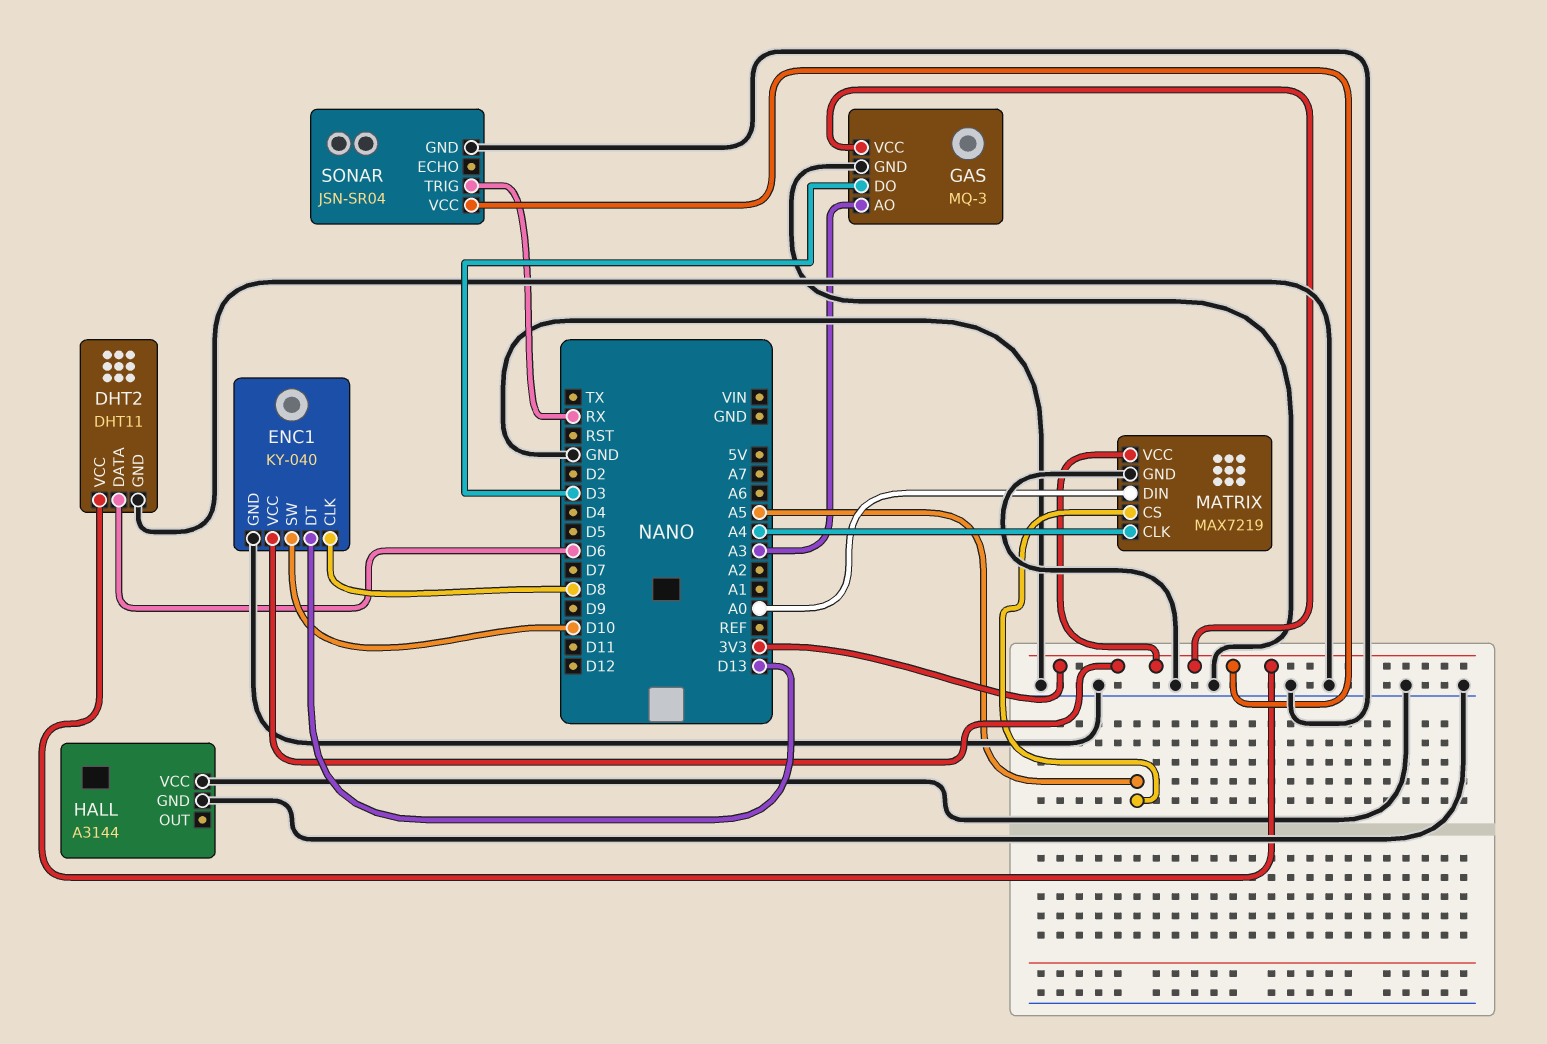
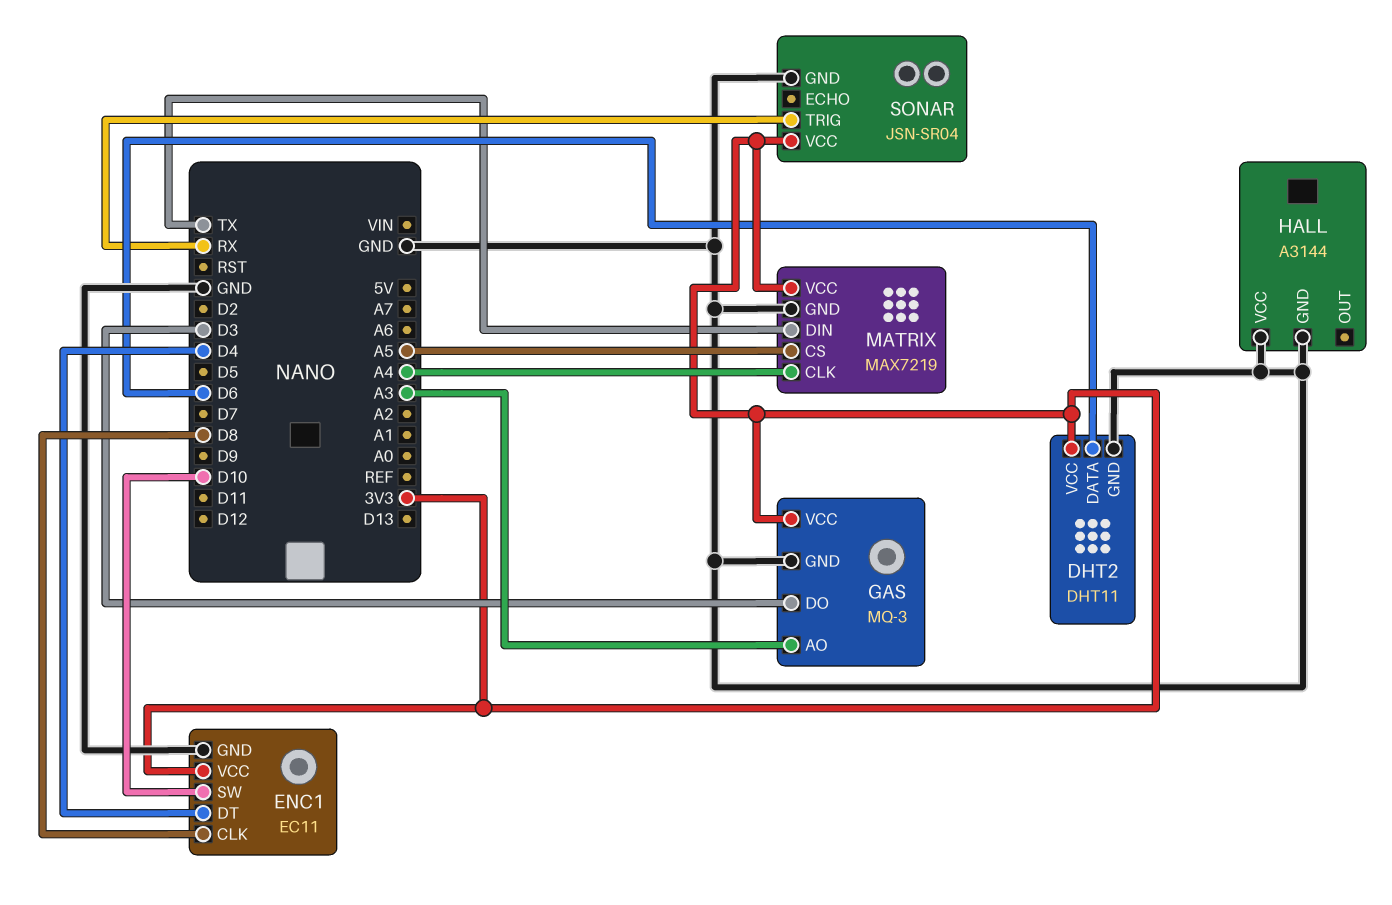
ENC1: KY-040 -> EC11
ENC1 pin DT: D13 -> D4
MATRIX pin DIN: A0 -> TX

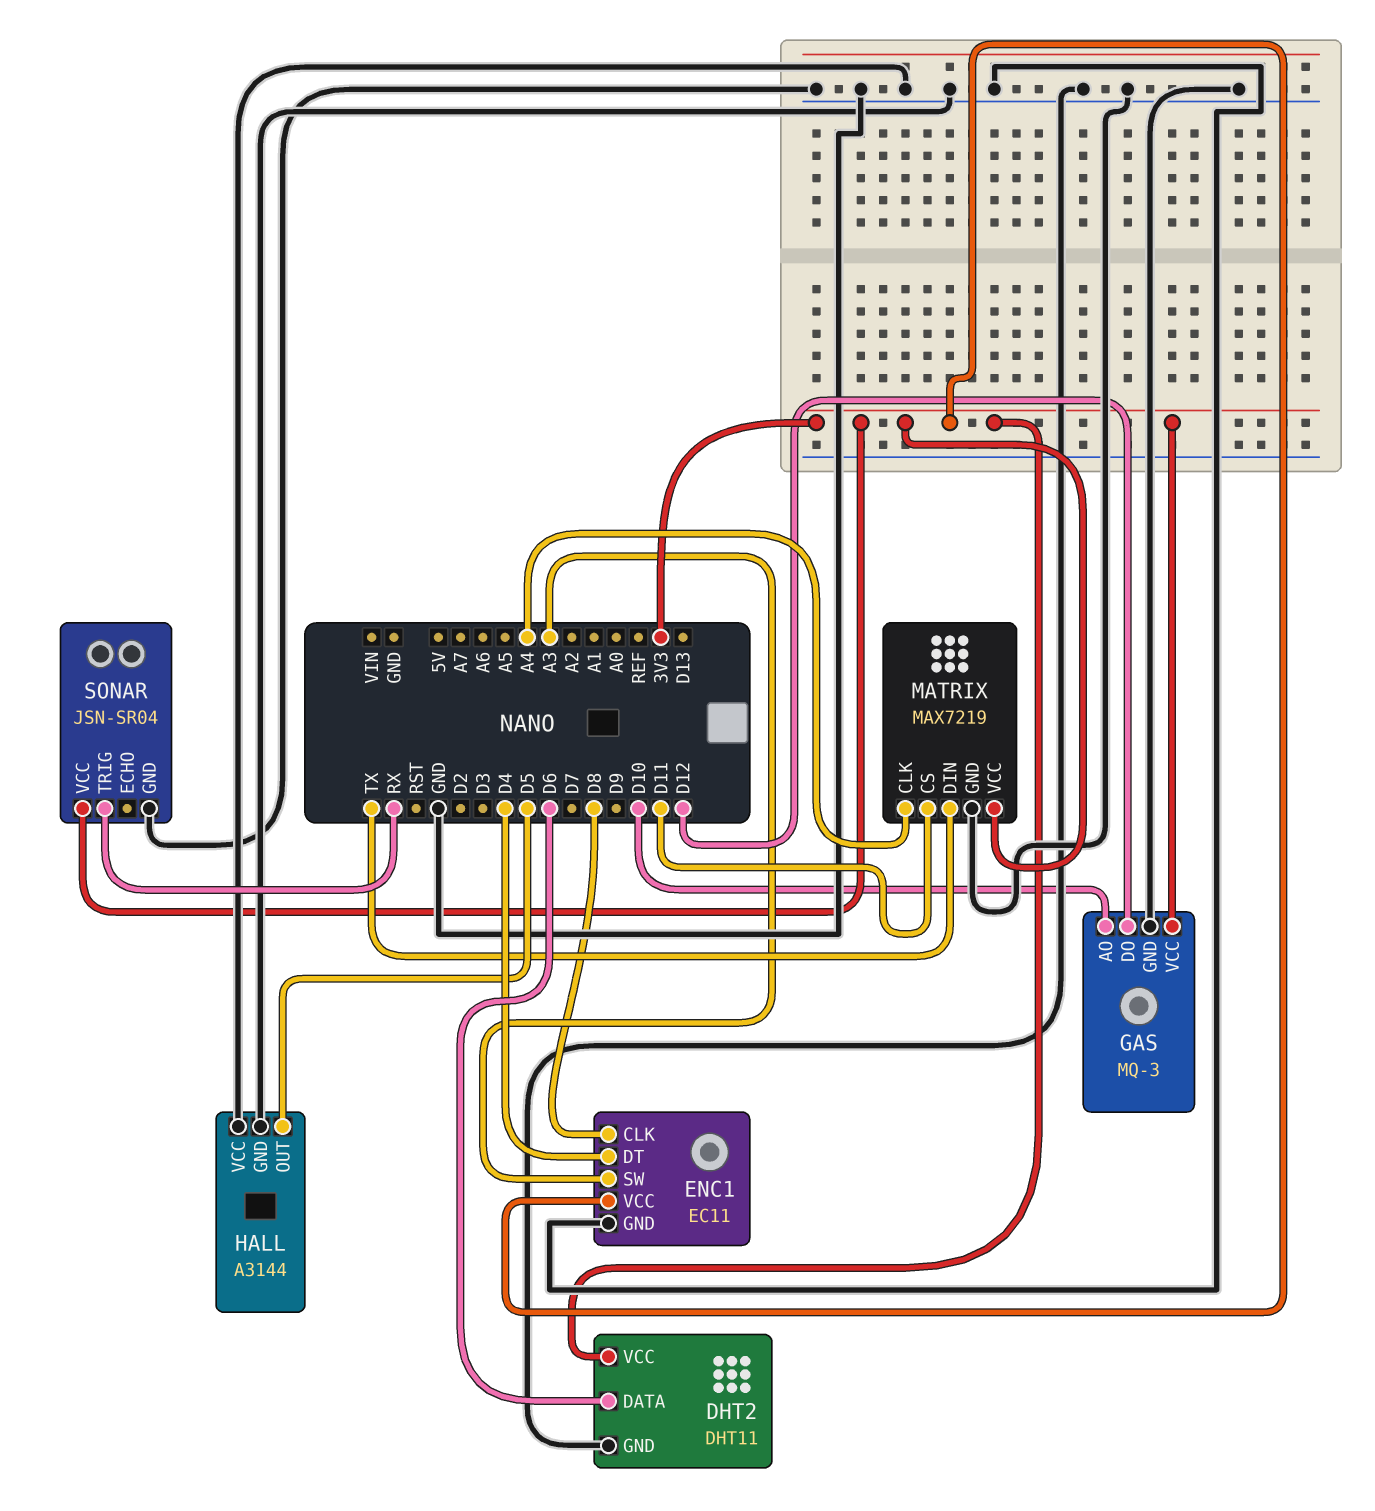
ENC1 pin SW: D10 -> A3
GAS pin AO: A3 -> D10
GAS pin DO: D3 -> D12
HALL pin OUT: none -> D5
MATRIX pin CS: A5 -> D11

